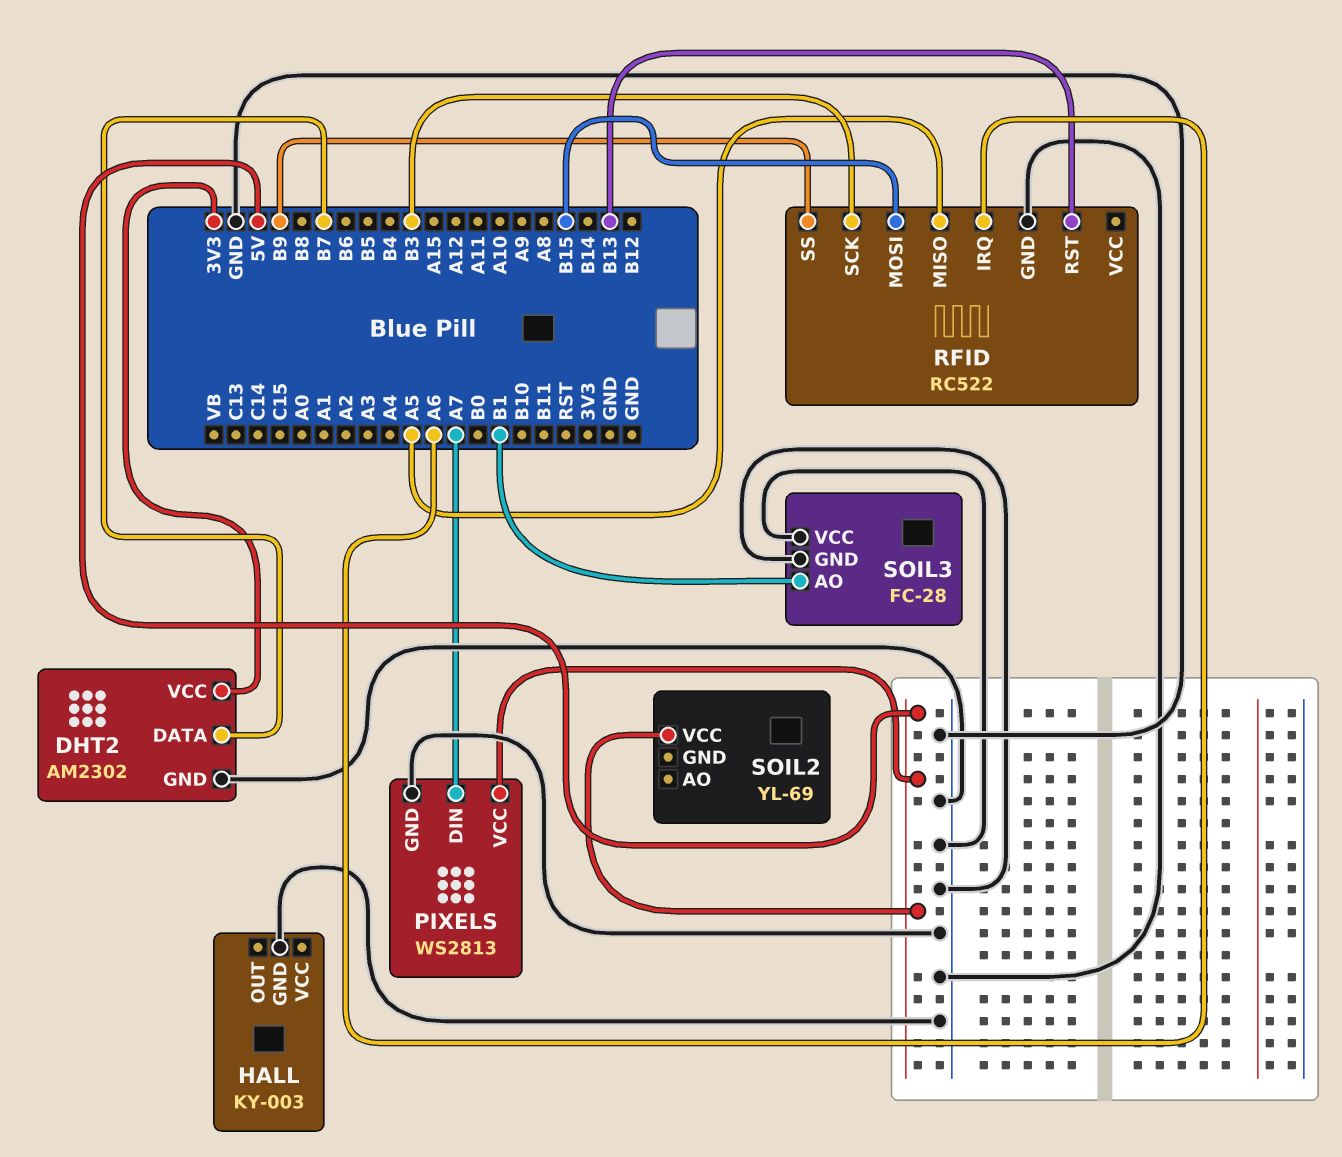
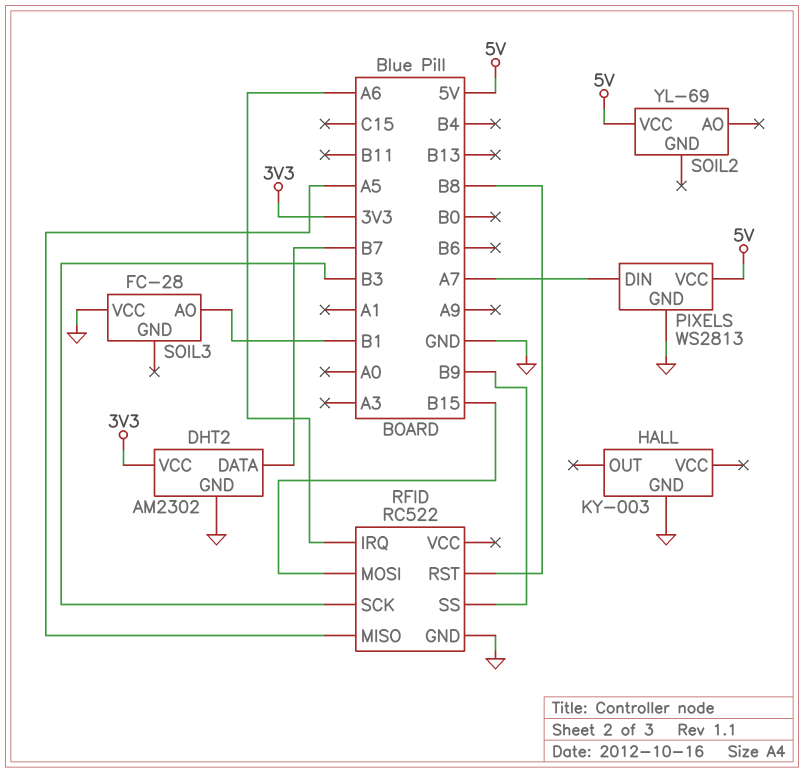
RFID pin RST: B13 -> B8
SOIL3 pin GND: GND -> none

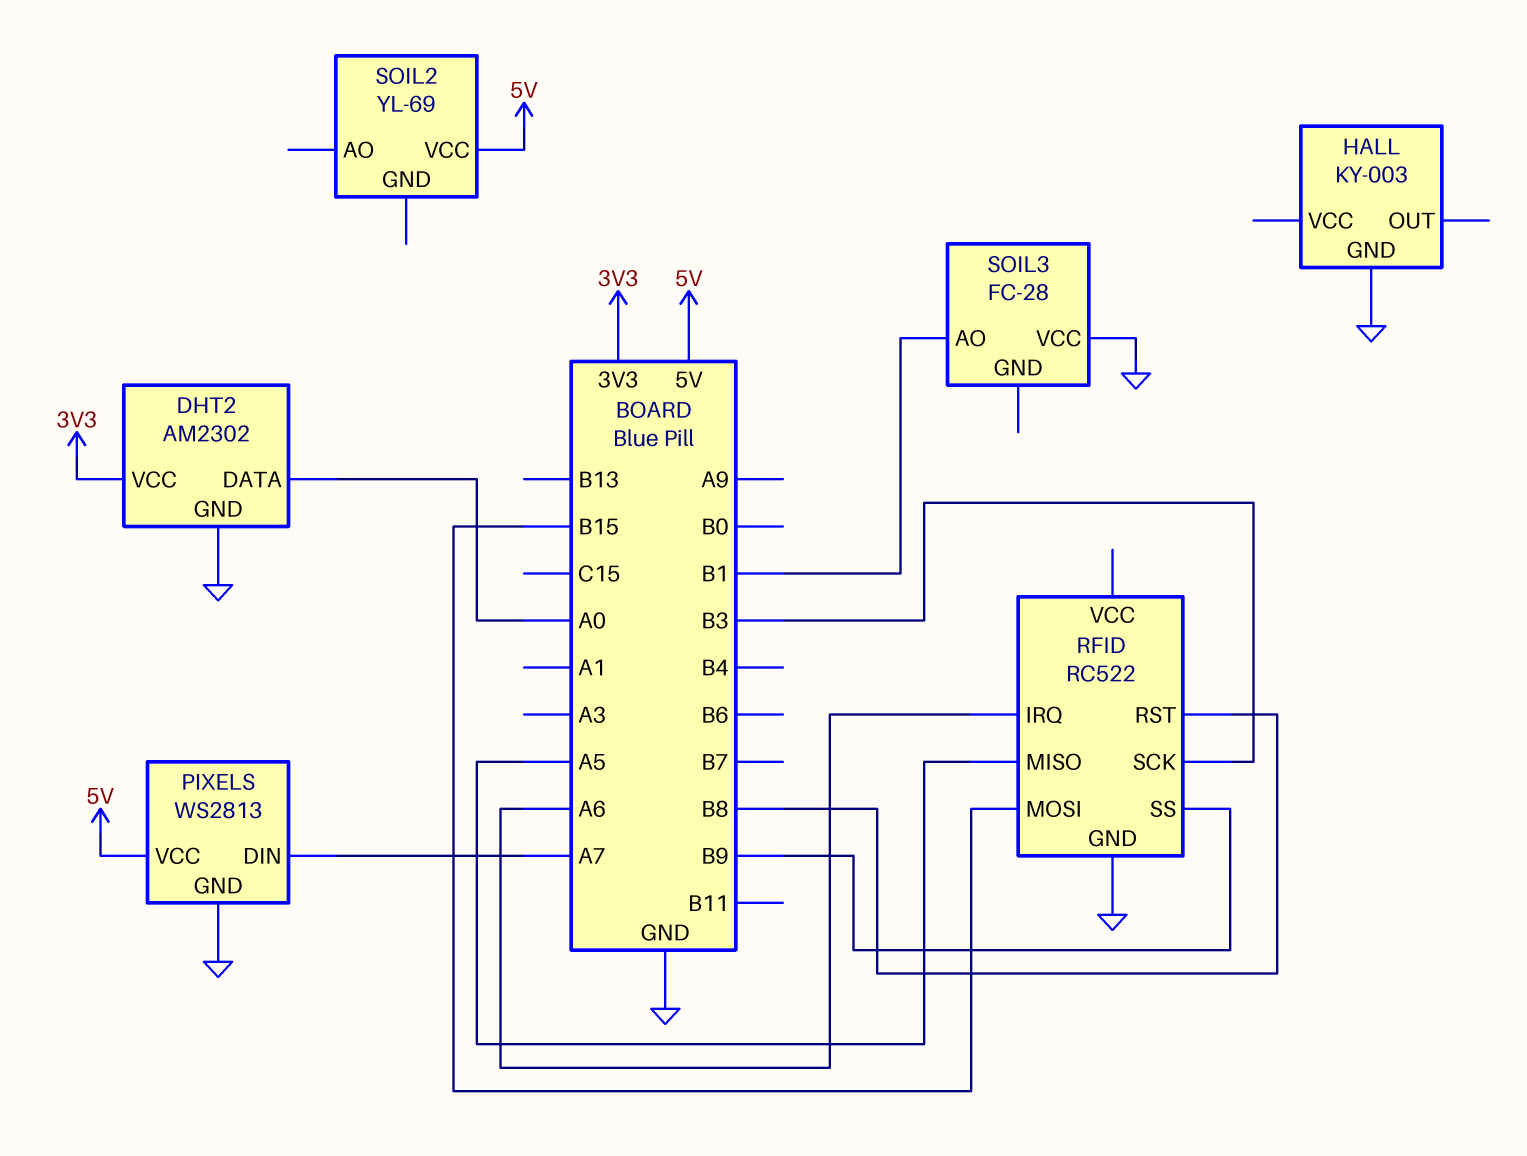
DHT2 pin DATA: B7 -> A0

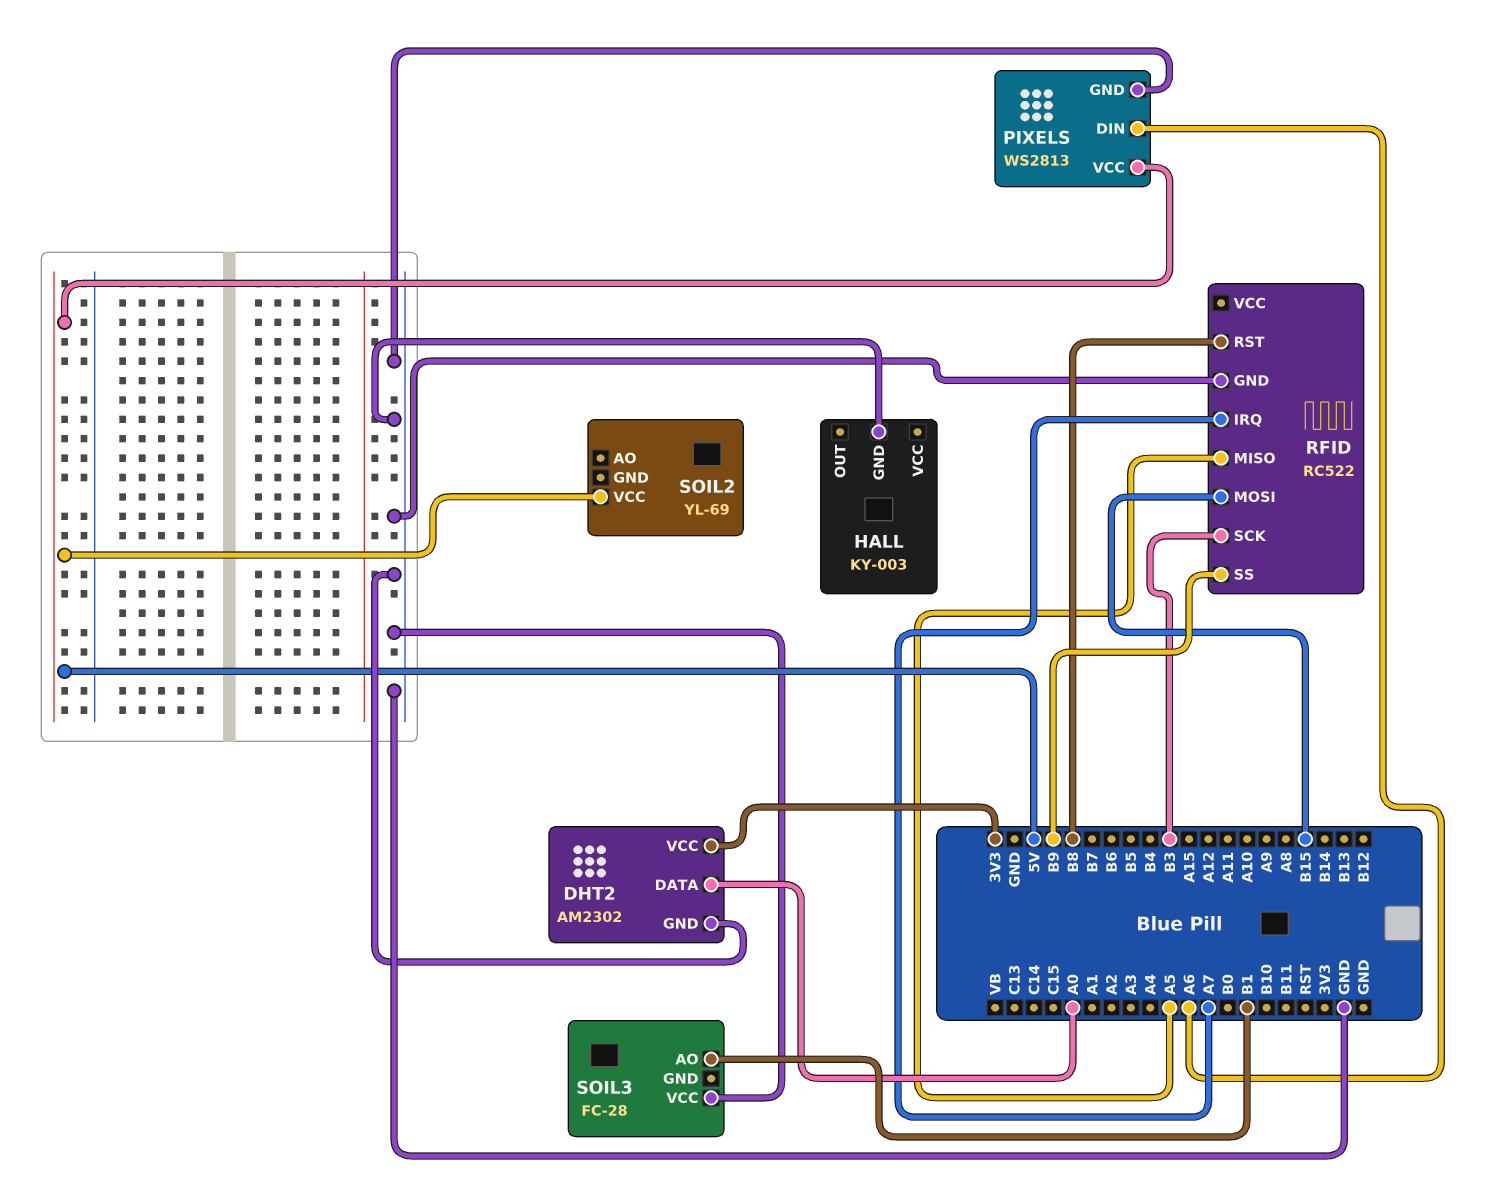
PIXELS pin DIN: A7 -> A6
RFID pin IRQ: A6 -> A7

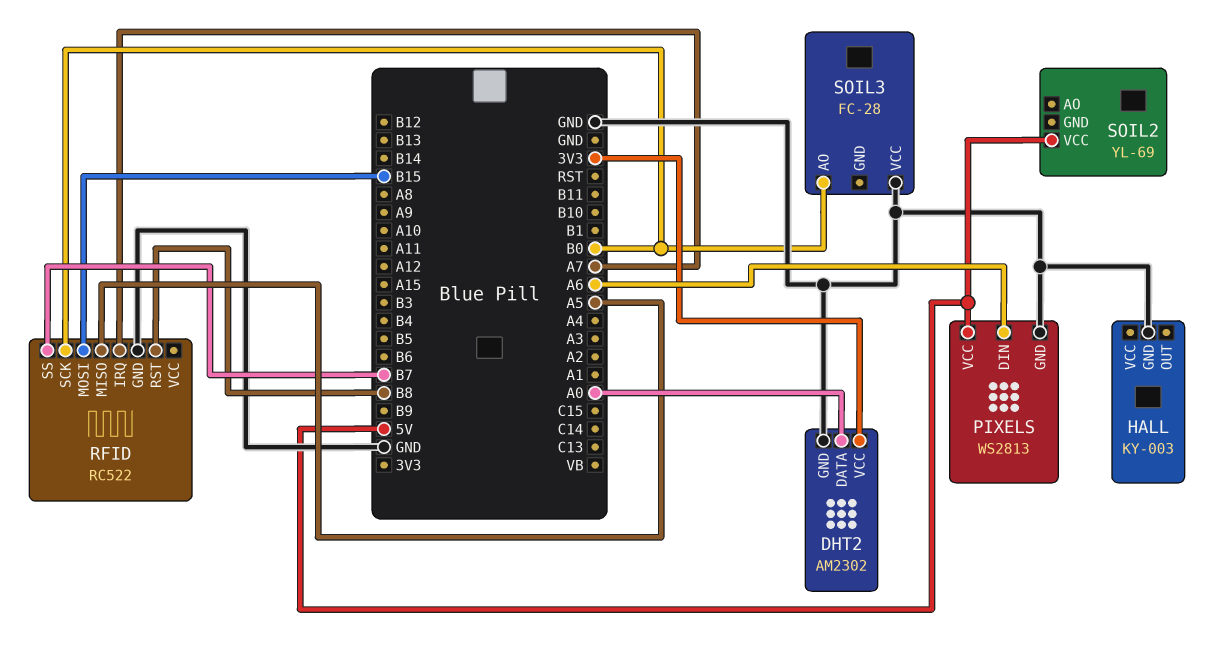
RFID pin SCK: B3 -> B0
RFID pin SS: B9 -> B7
SOIL3 pin AO: B1 -> B0

